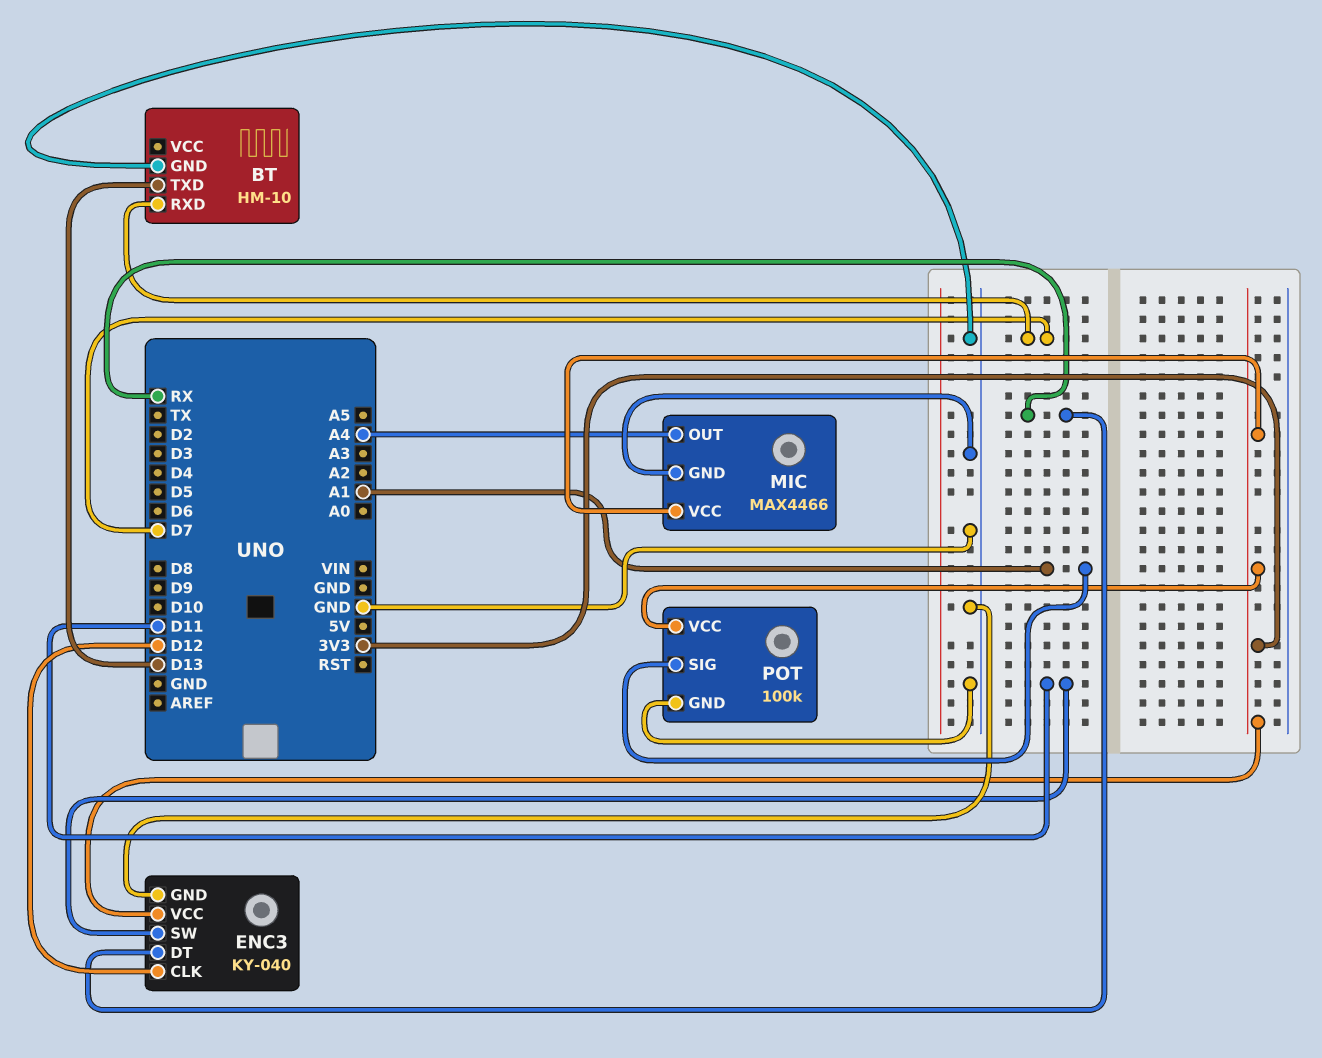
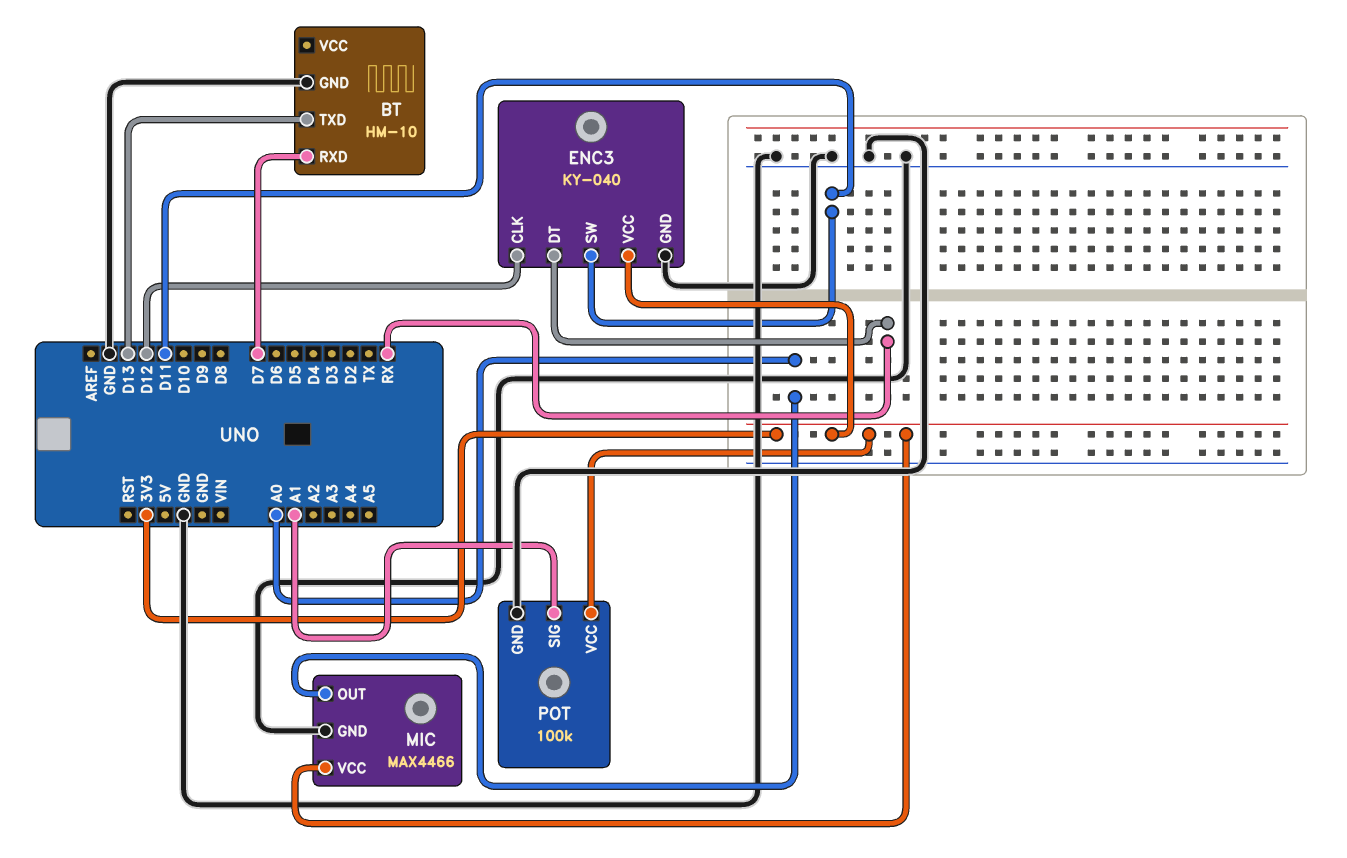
MIC pin OUT: A4 -> A0

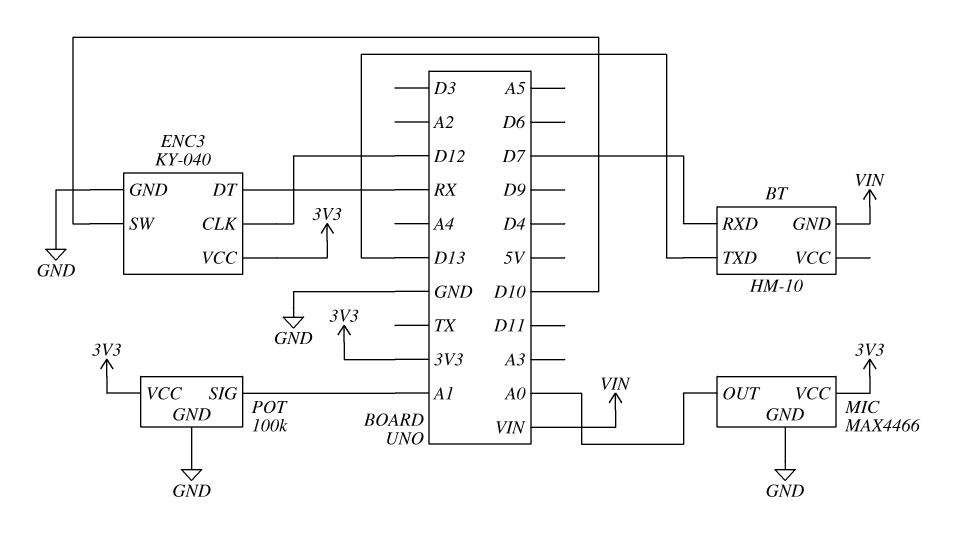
BT pin GND: GND -> VIN
ENC3 pin SW: D11 -> D10

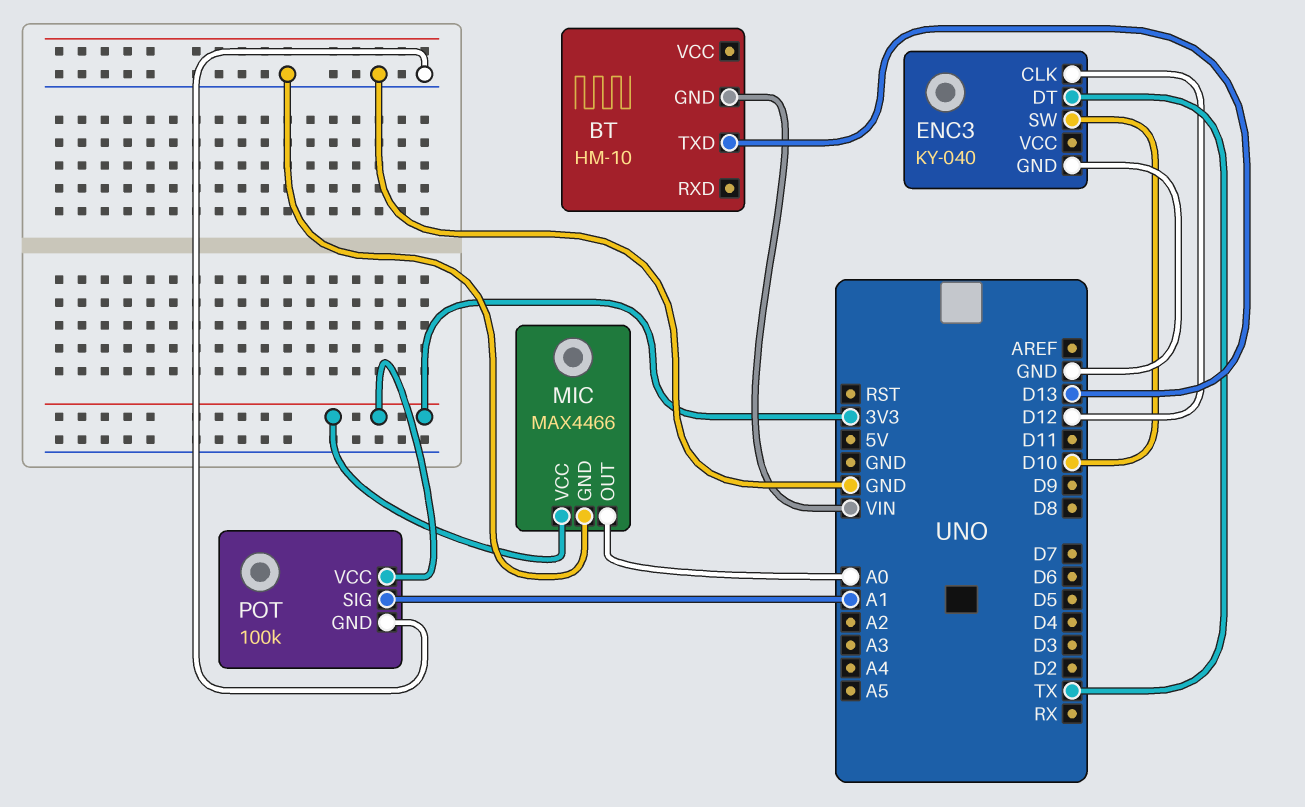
BT pin RXD: D7 -> none
ENC3 pin DT: RX -> TX
ENC3 pin VCC: 3V3 -> none

